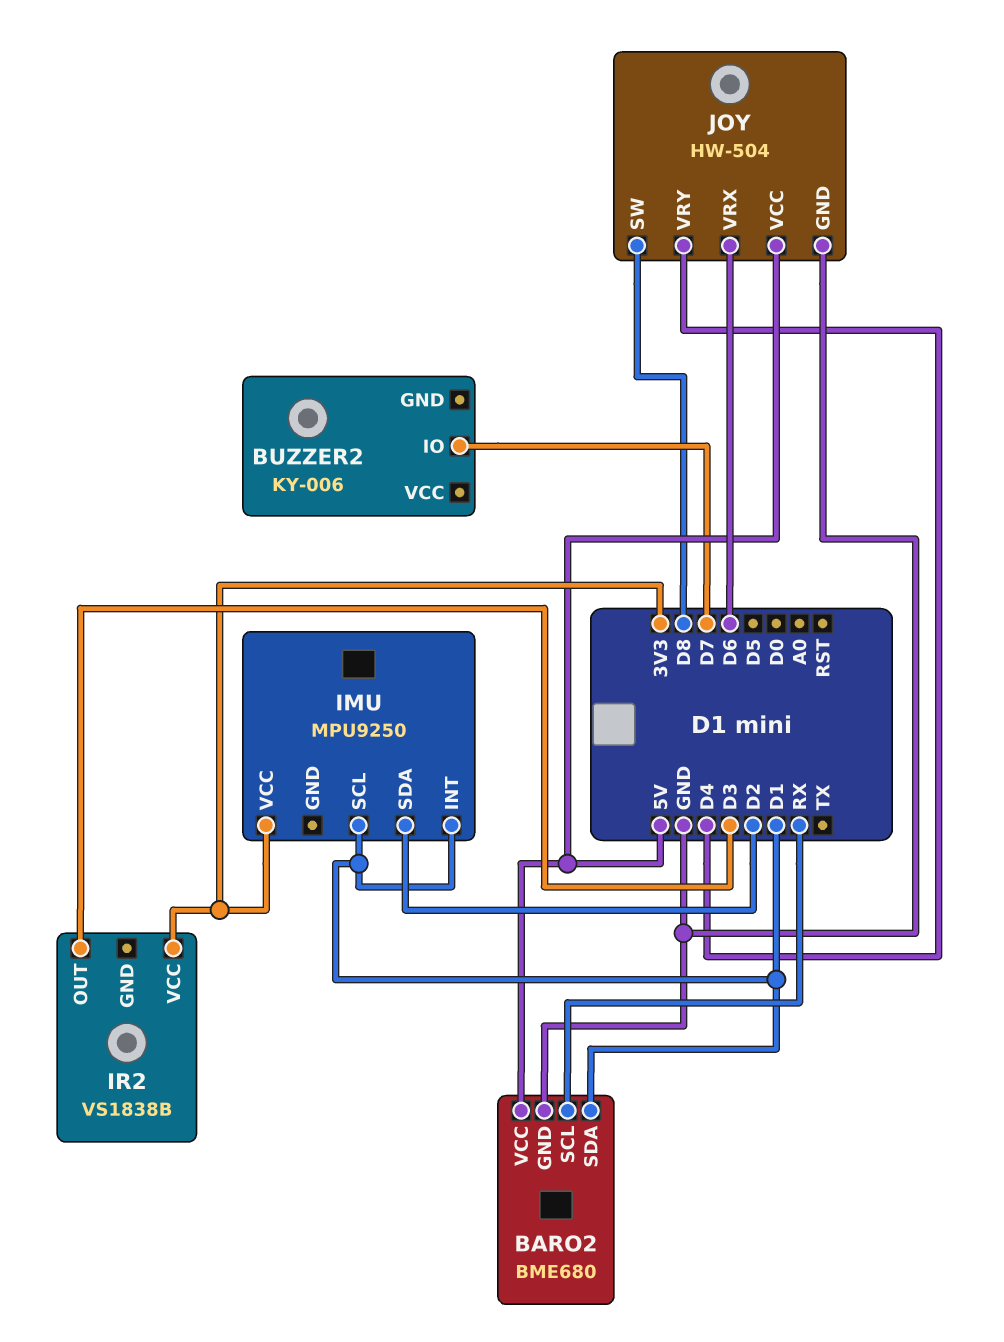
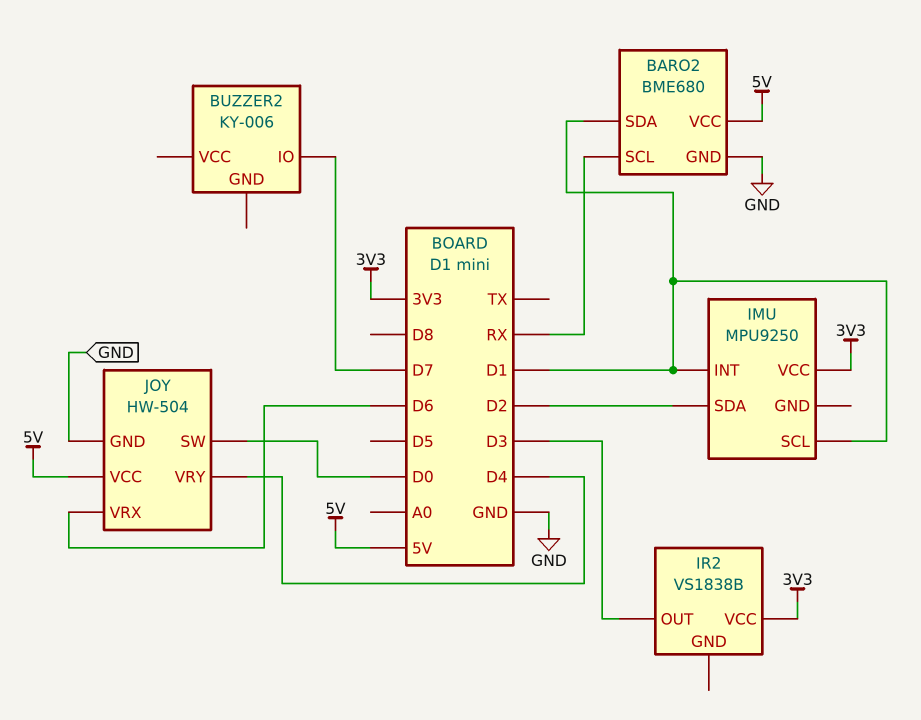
JOY pin SW: D8 -> D0

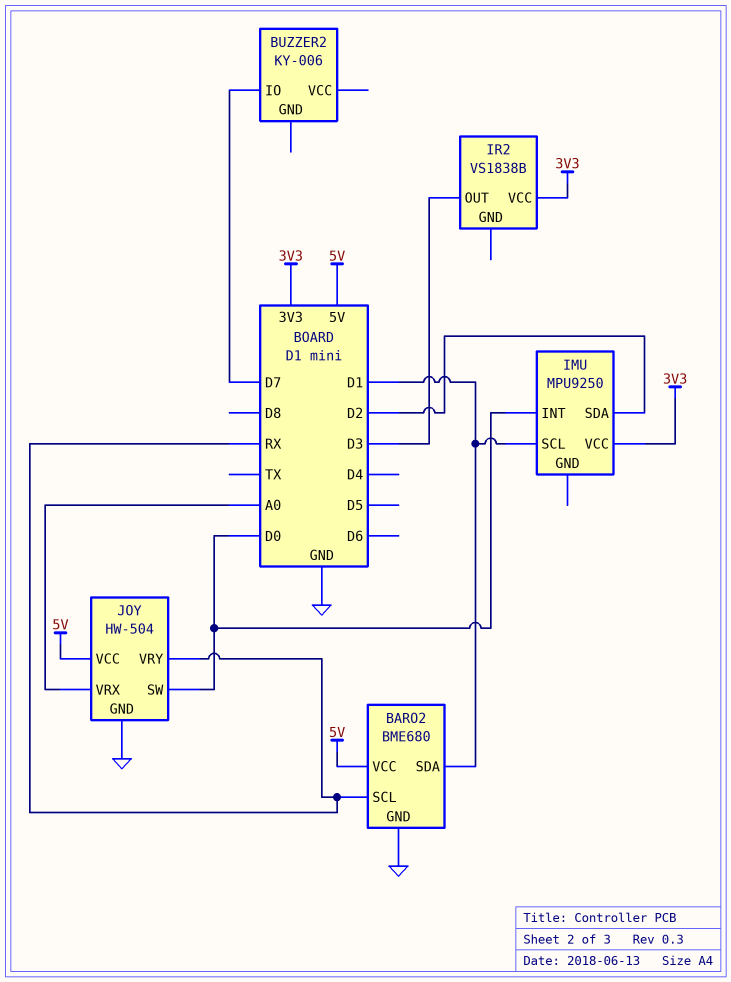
IMU pin INT: D1 -> D0
JOY pin VRX: D6 -> A0
JOY pin VRY: D4 -> RX

